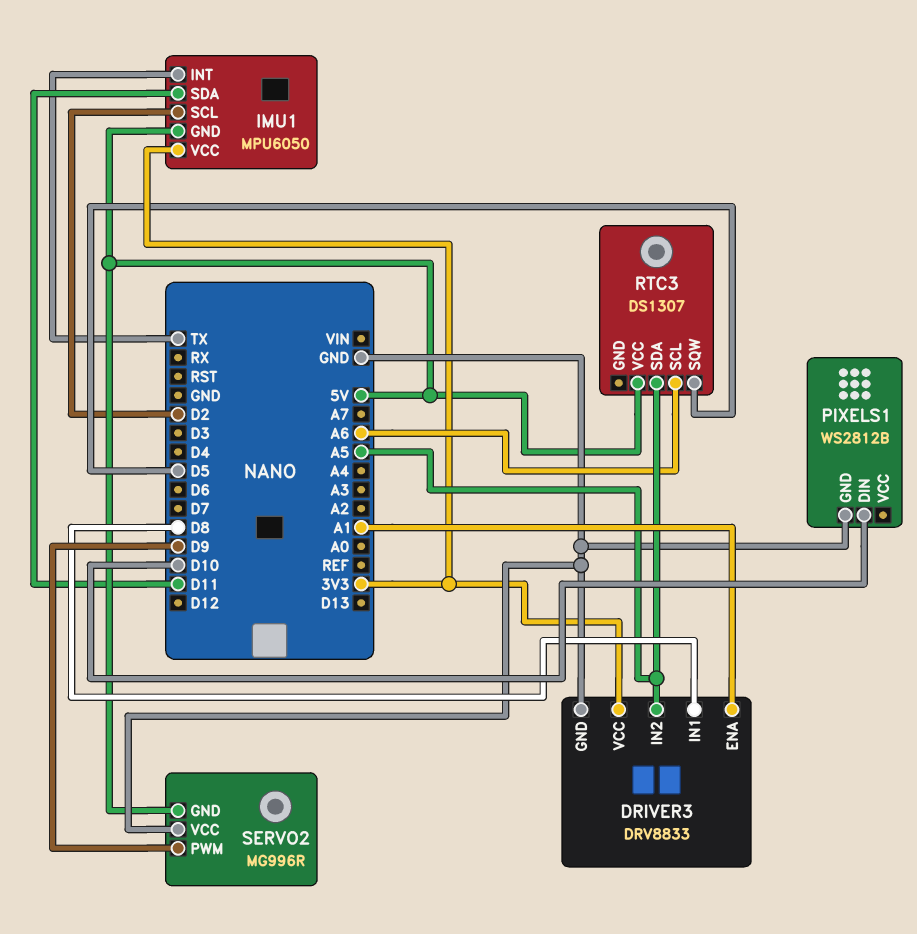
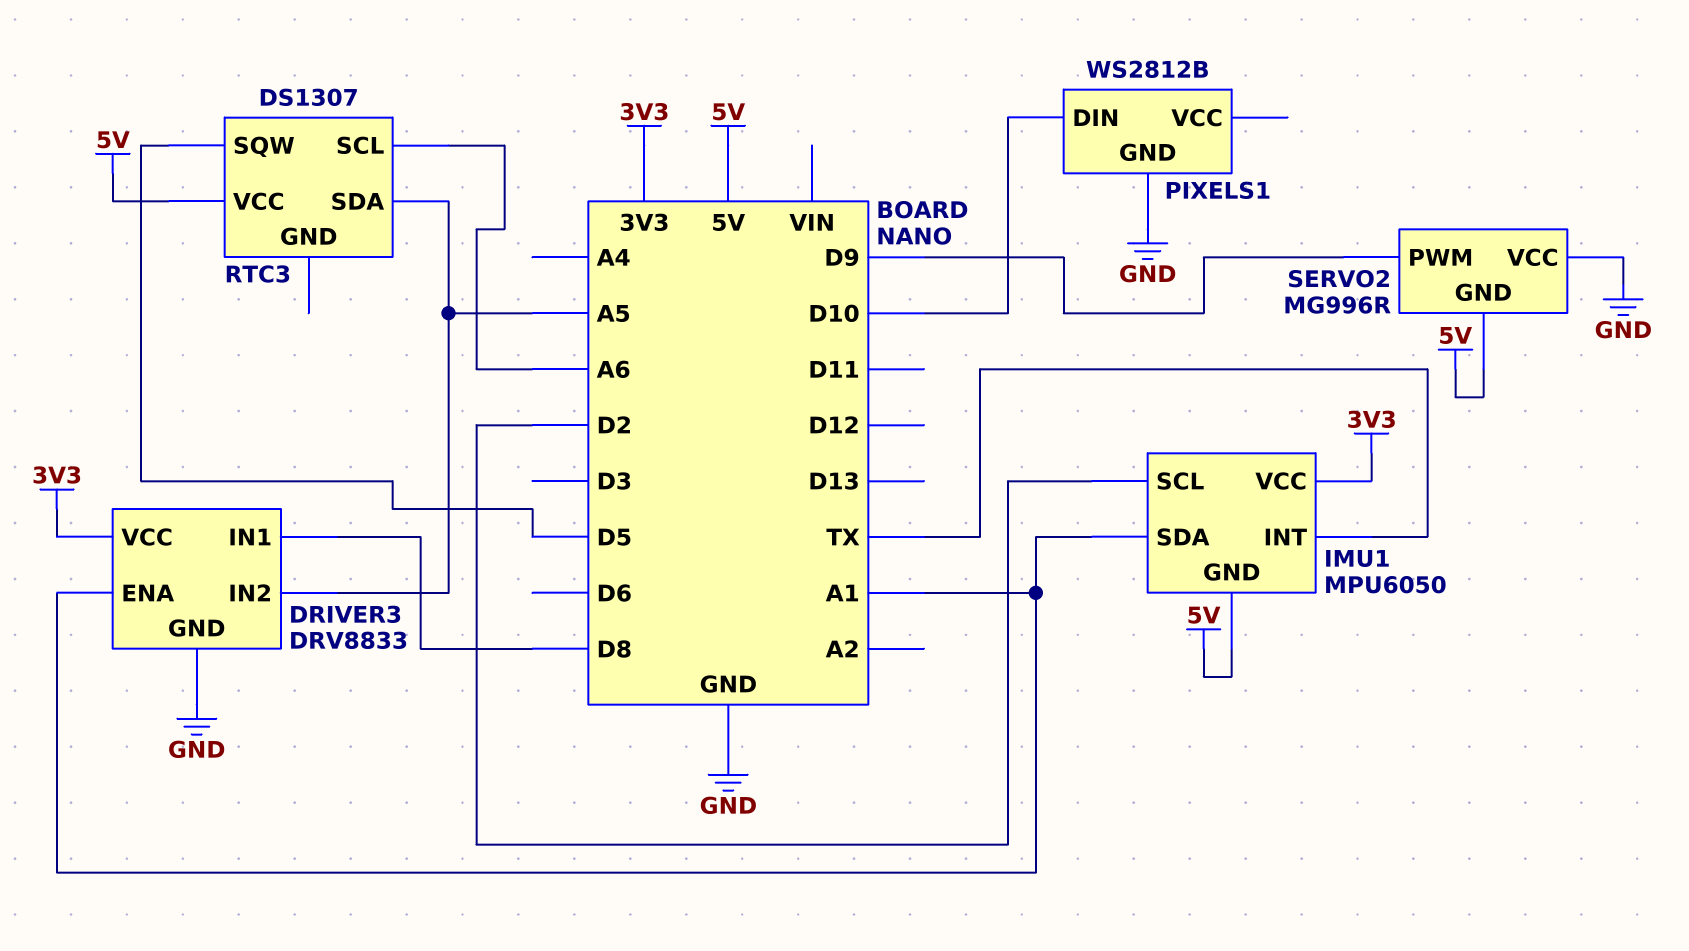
IMU1 pin SDA: D11 -> A1

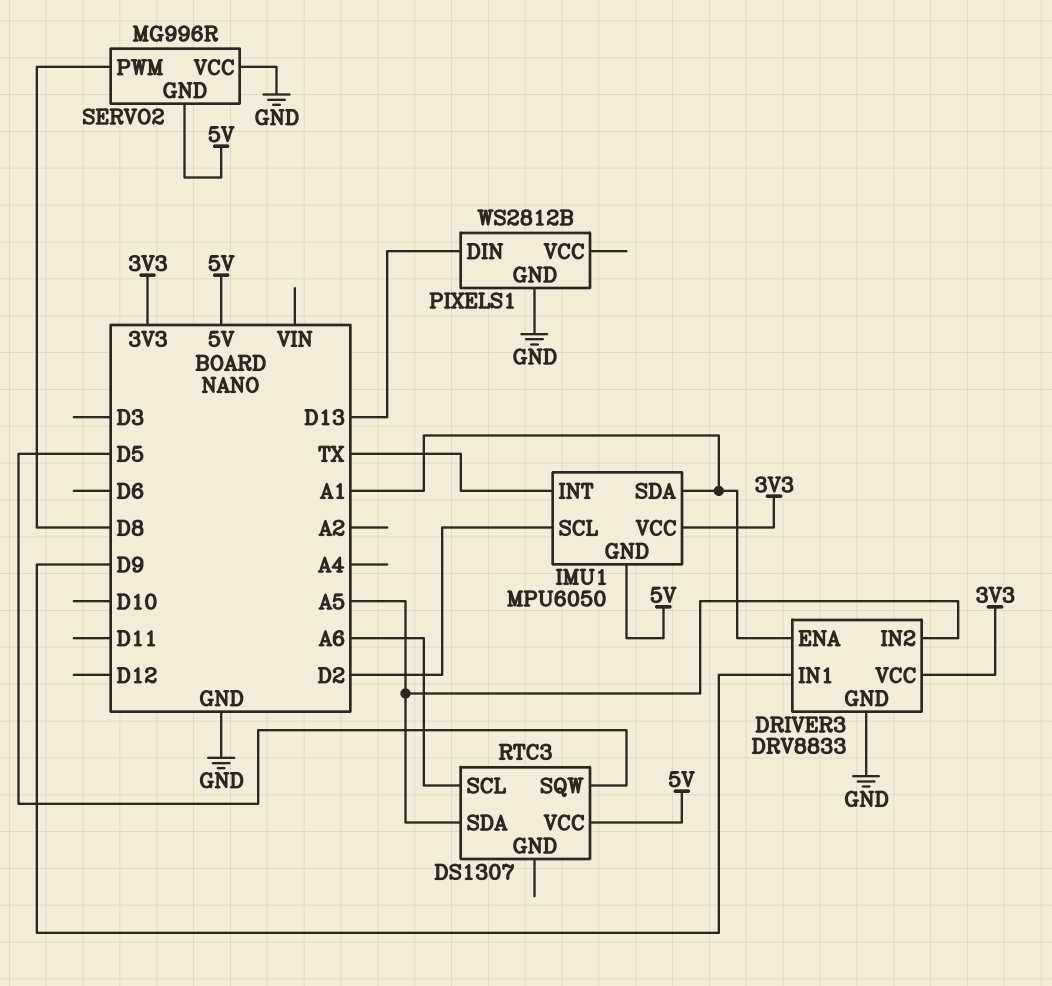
DRIVER3 pin IN1: D8 -> D9
PIXELS1 pin DIN: D10 -> D13
SERVO2 pin PWM: D9 -> D8

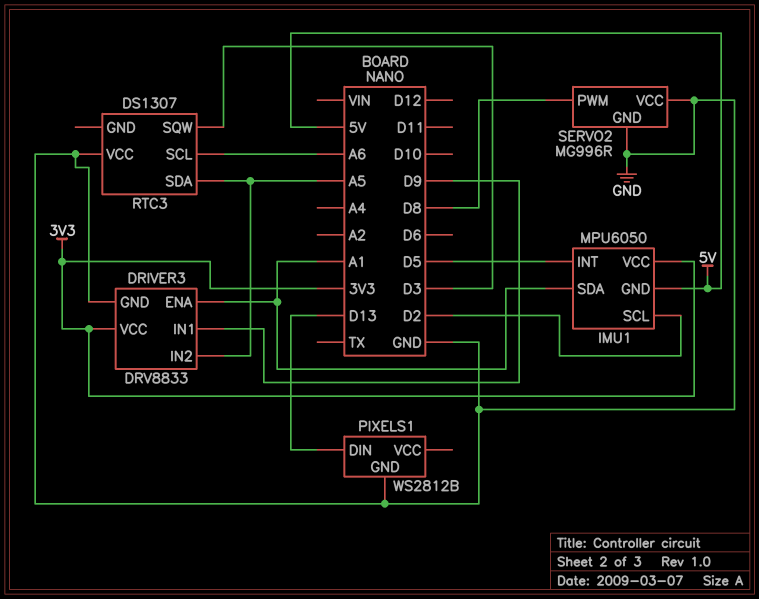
IMU1 pin INT: TX -> D5
RTC3 pin SQW: D5 -> D3
RTC3 pin VCC: 5V -> GND
SERVO2 pin GND: 5V -> GND

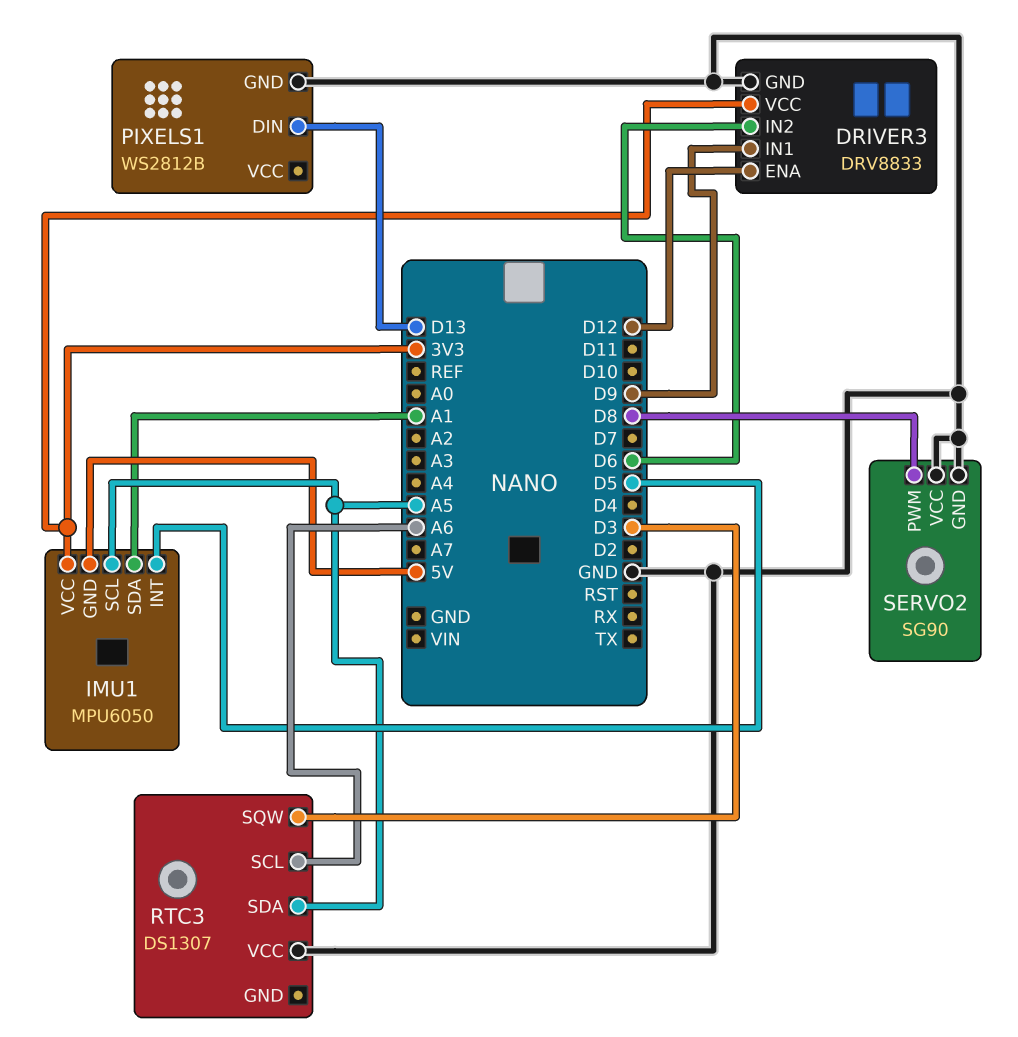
DRIVER3 pin ENA: A1 -> D12
DRIVER3 pin IN2: A5 -> D6
IMU1 pin SCL: D2 -> A5
SERVO2: MG996R -> SG90

